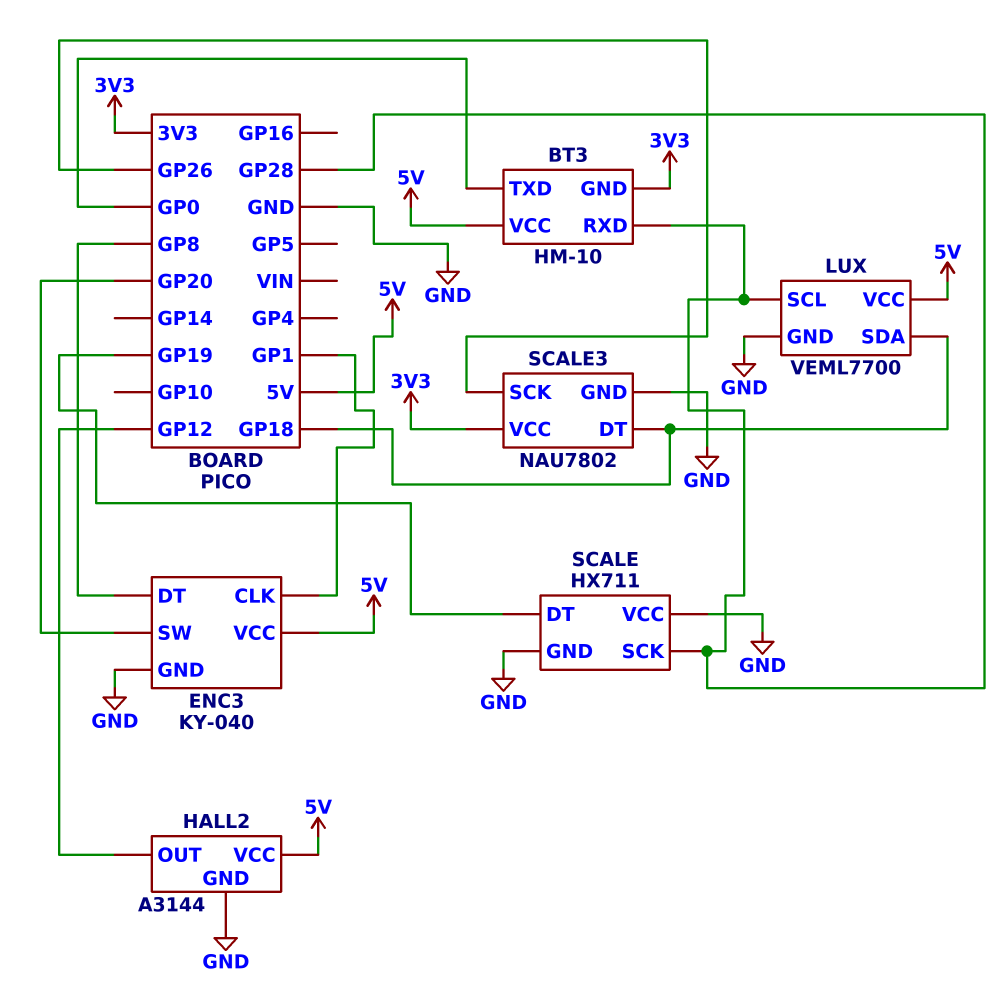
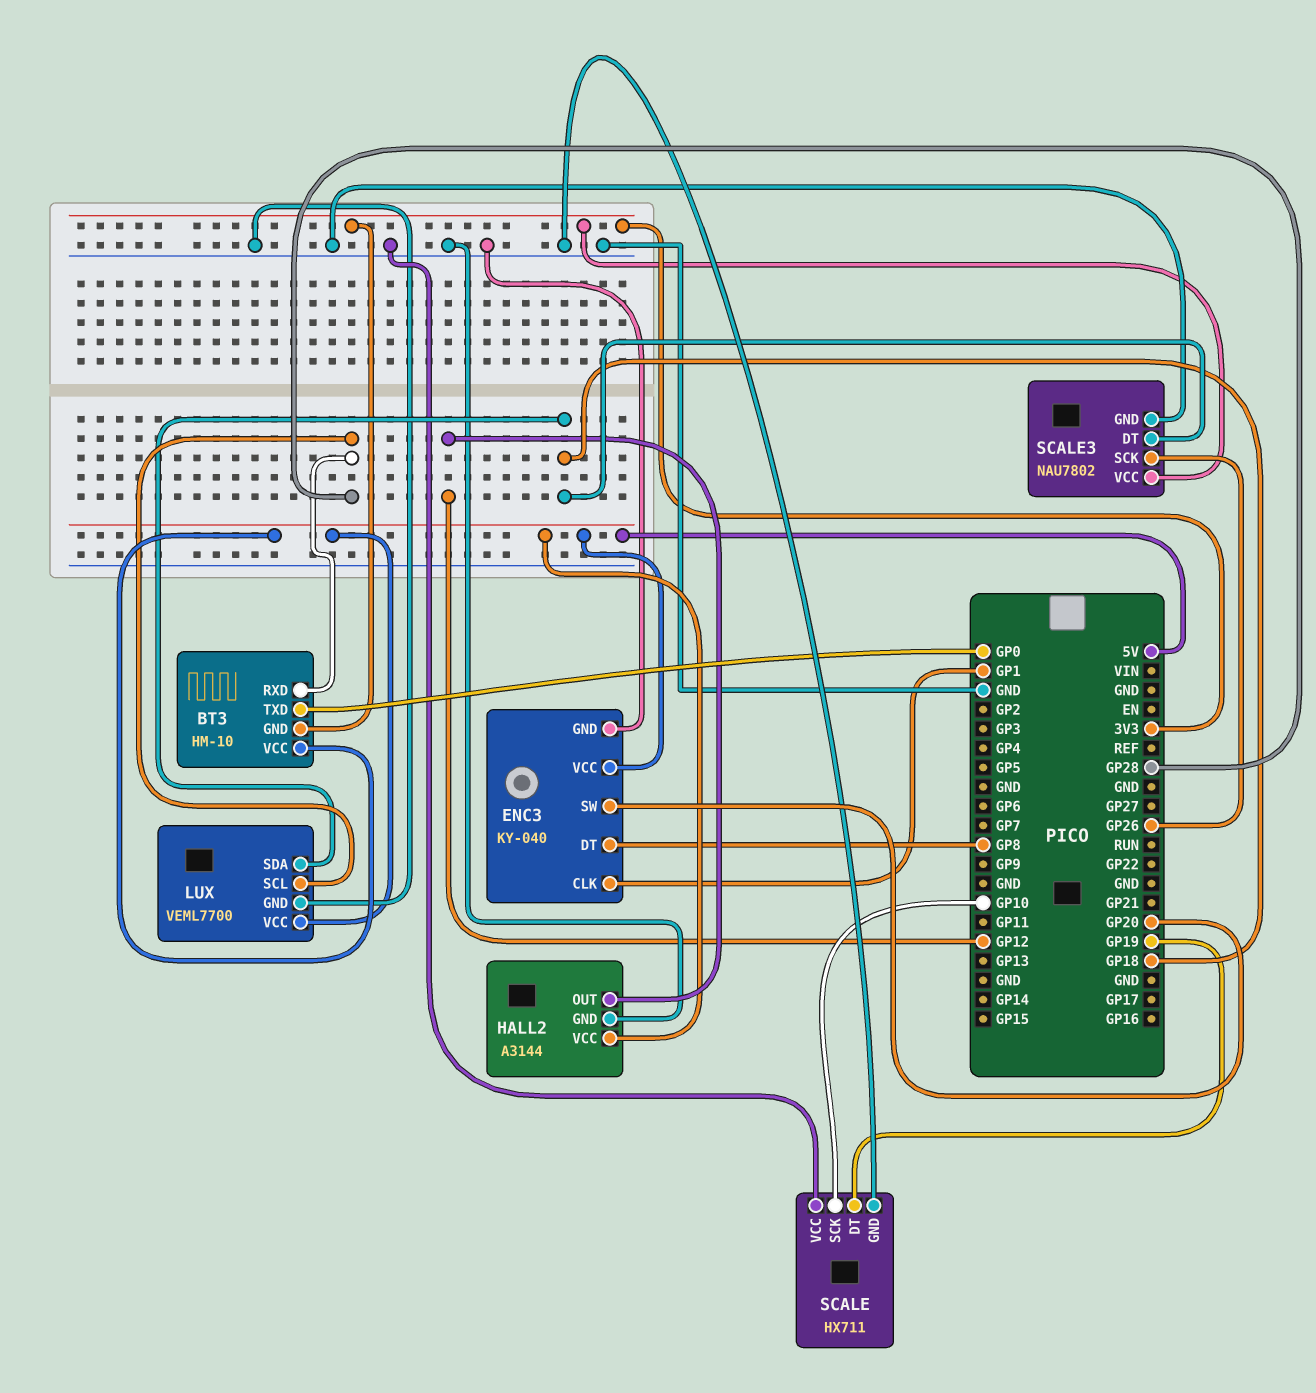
SCALE pin SCK: GP28 -> GP10

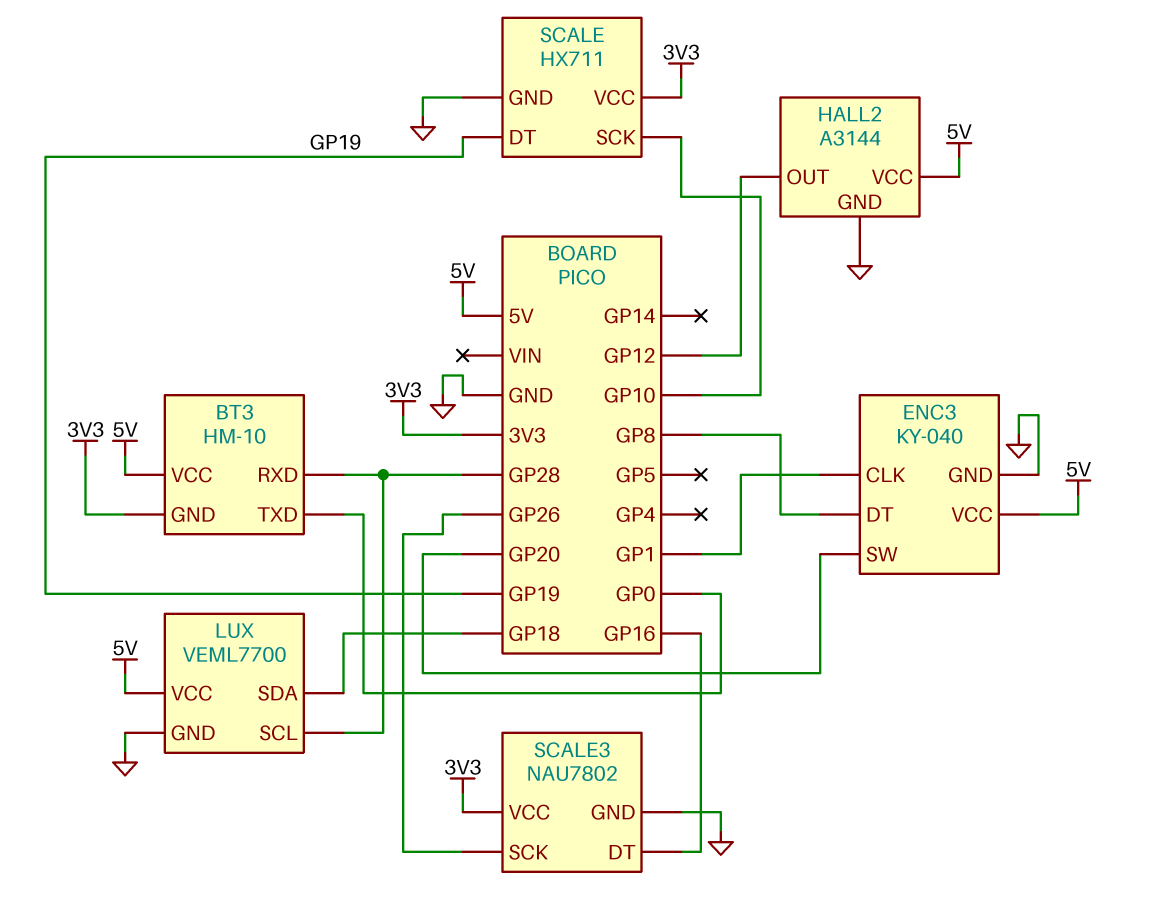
SCALE pin VCC: GND -> 3V3
SCALE3 pin DT: GP18 -> GP16

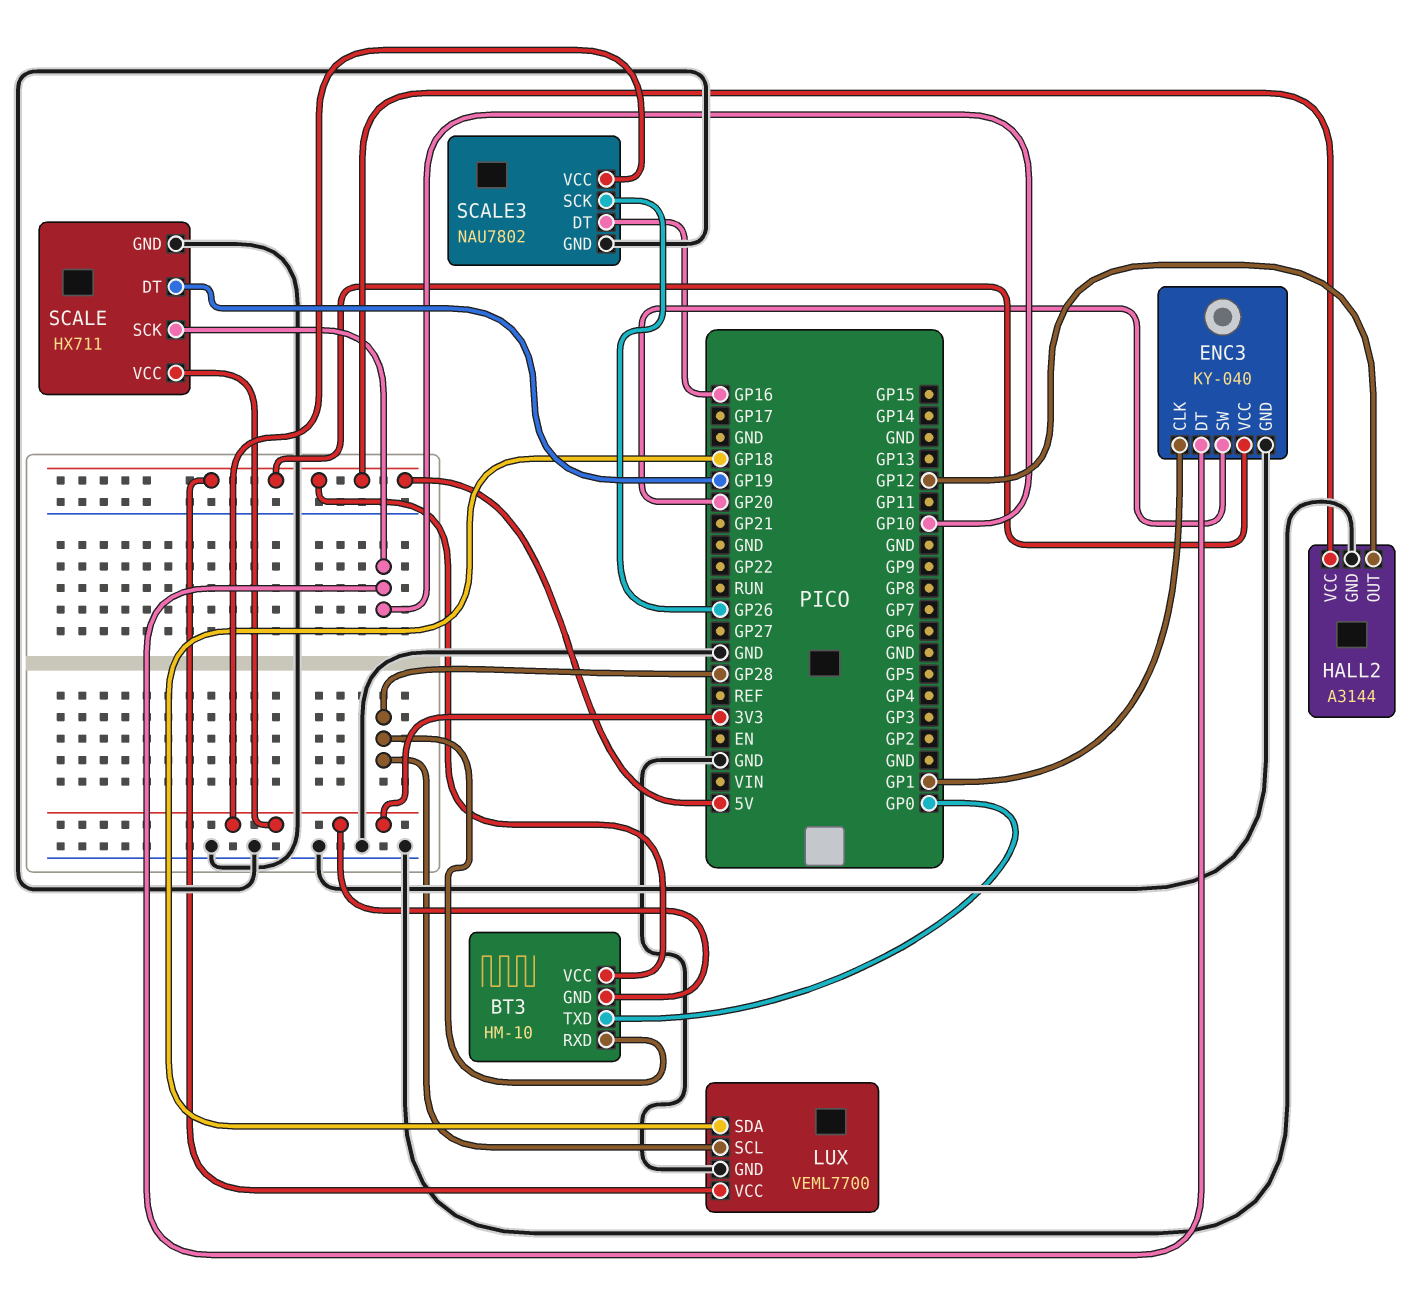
ENC3 pin DT: GP8 -> GP10

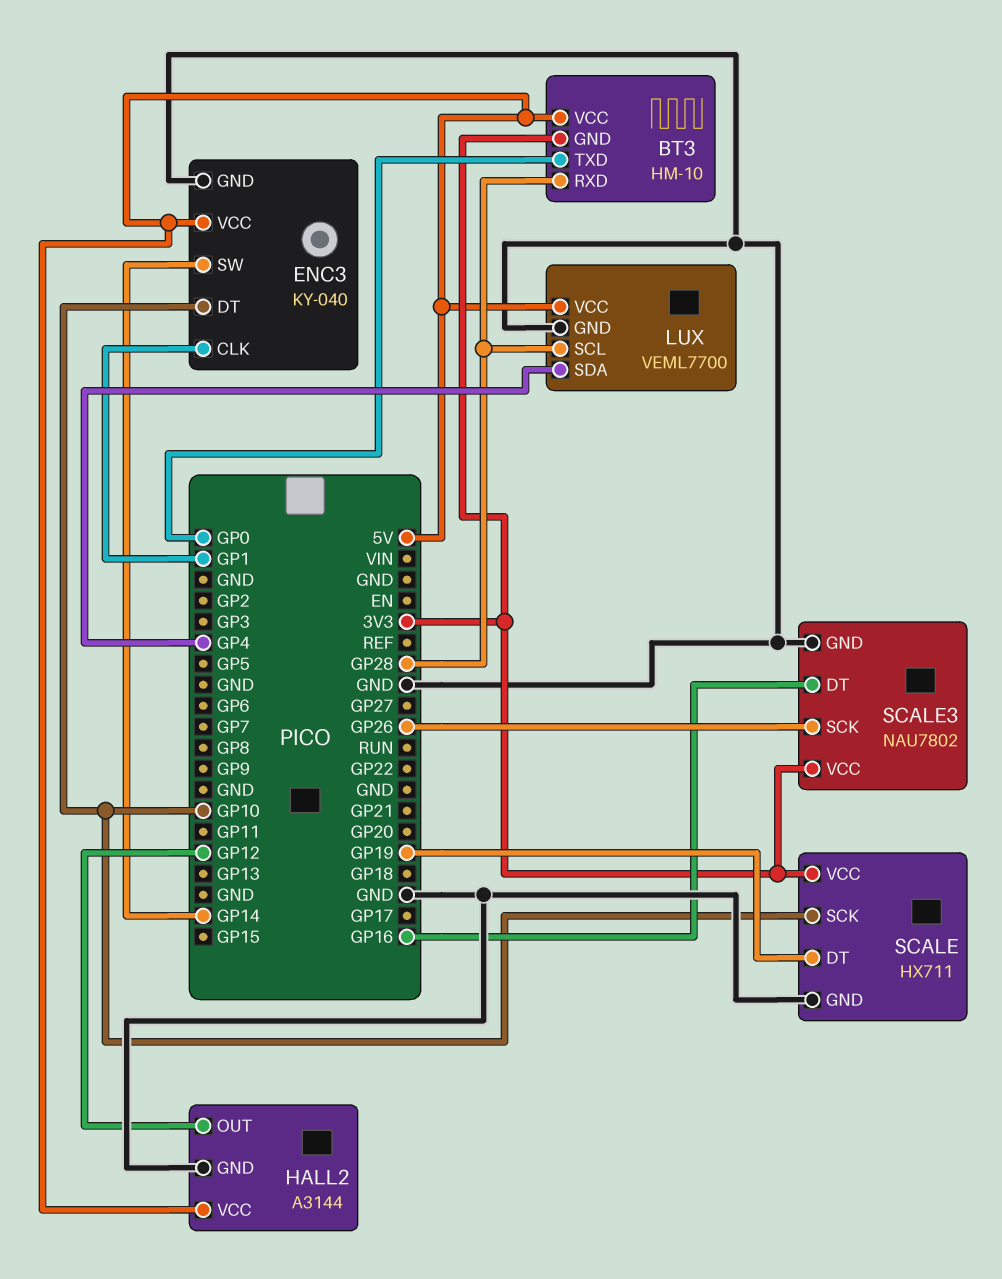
ENC3 pin SW: GP20 -> GP14
LUX pin SDA: GP18 -> GP4

